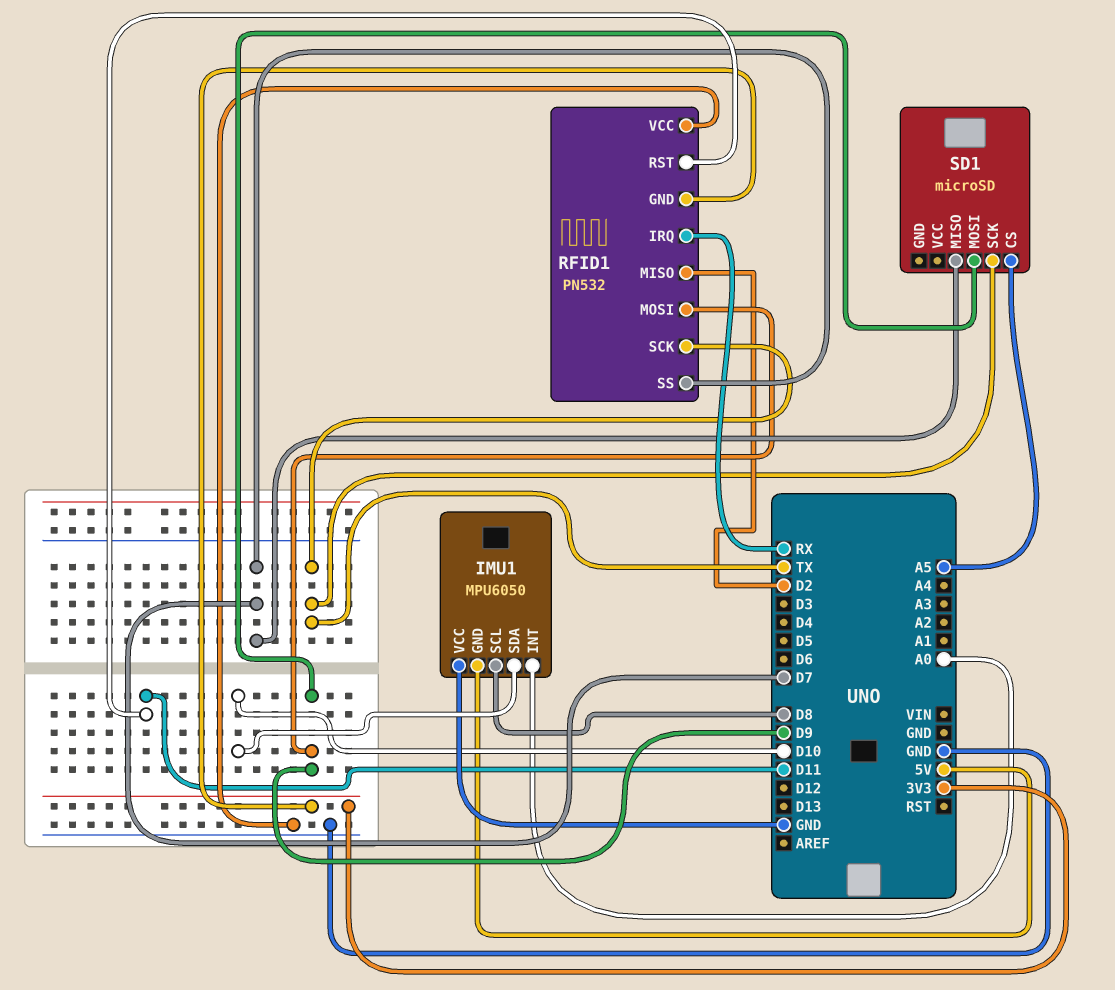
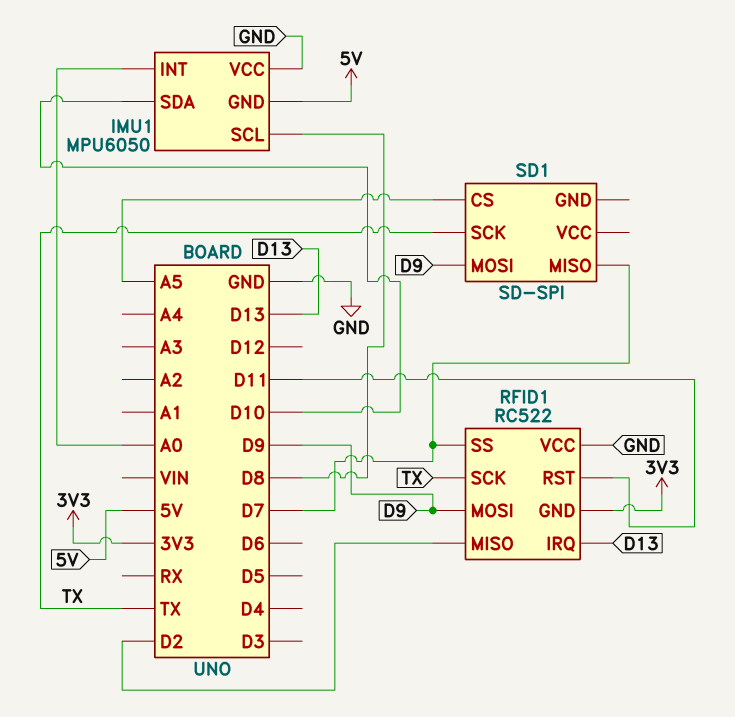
RFID1: PN532 -> RC522
RFID1 pin IRQ: RX -> D13
SD1: microSD -> SD-SPI

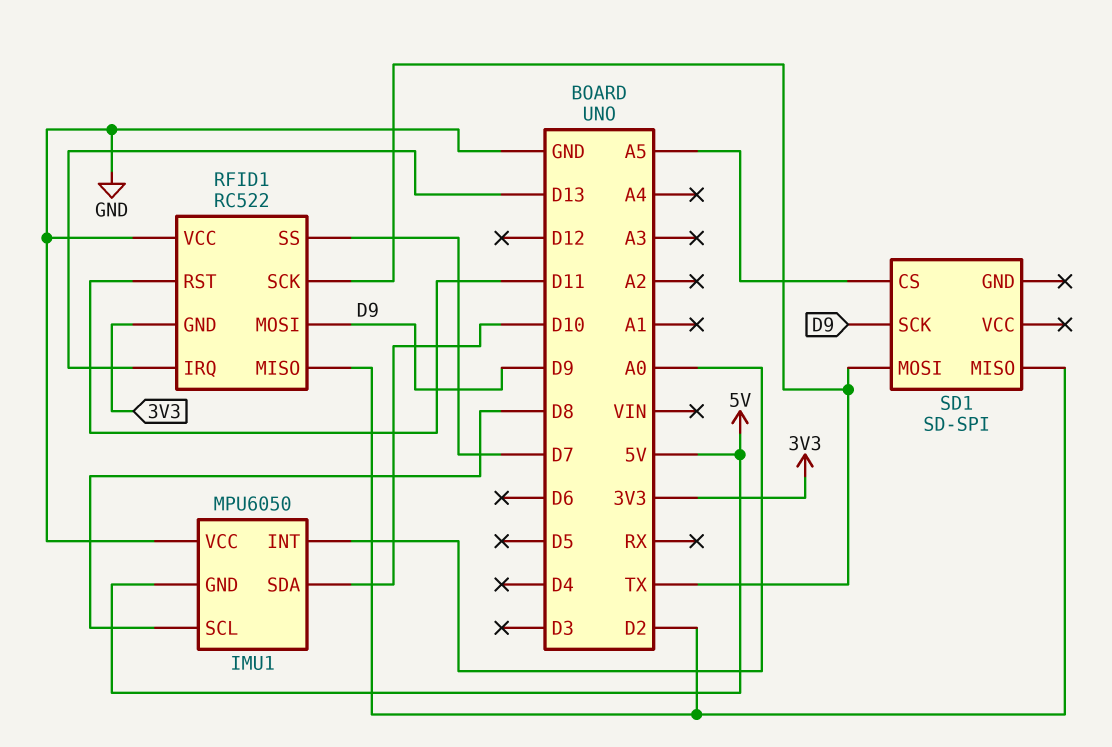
SD1 pin MISO: D7 -> D2
SD1 pin MOSI: D9 -> TX
SD1 pin SCK: TX -> D9

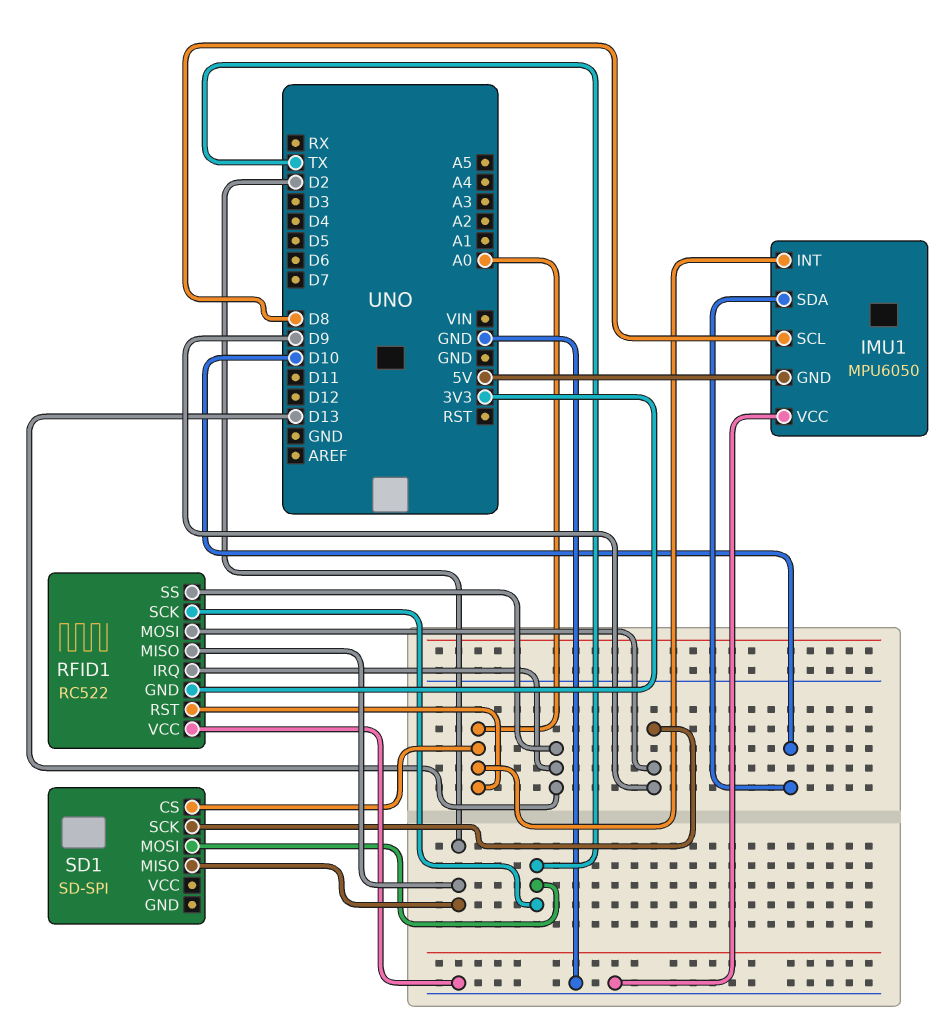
RFID1 pin RST: D11 -> A0
RFID1 pin SS: D7 -> D13
SD1 pin CS: A5 -> A0

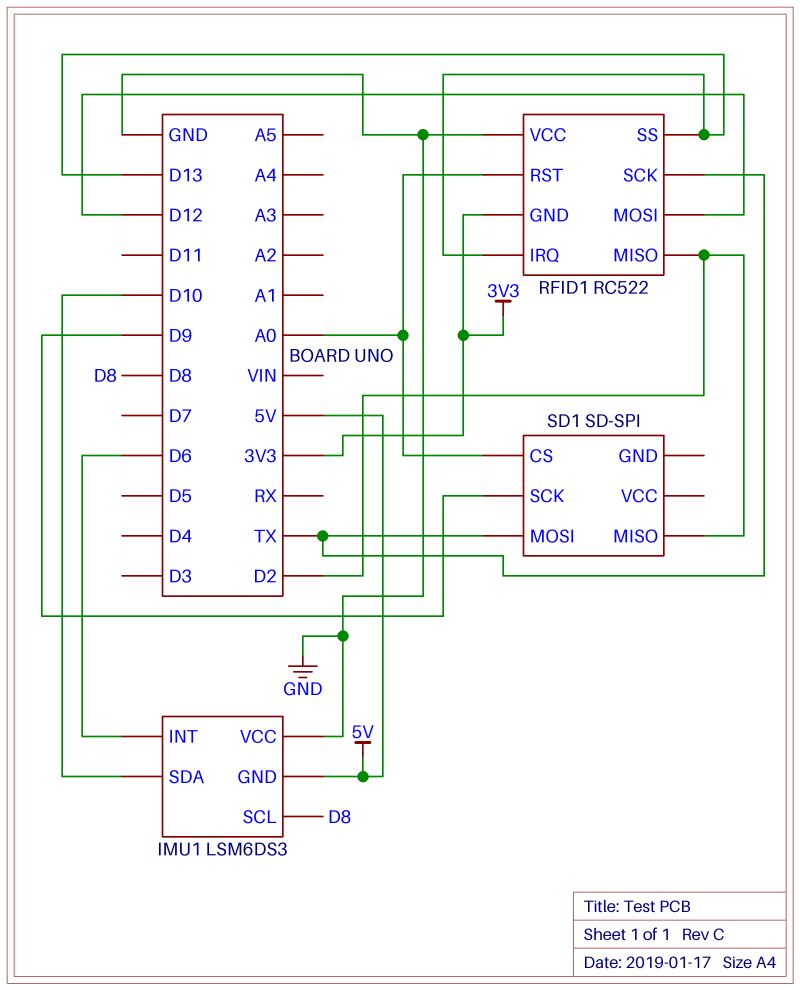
IMU1: MPU6050 -> LSM6DS3
IMU1 pin INT: A0 -> D6
RFID1 pin MOSI: D9 -> D12

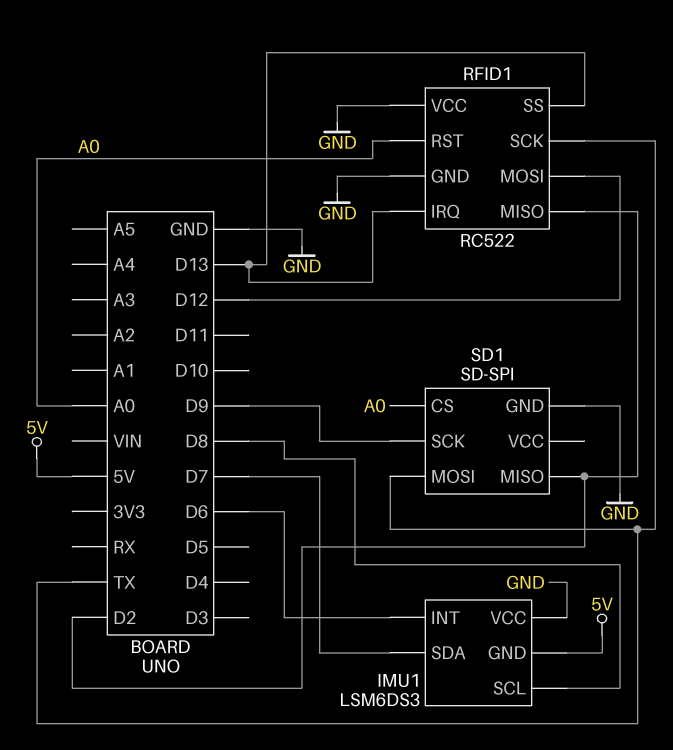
IMU1 pin SDA: D10 -> D7
RFID1 pin GND: 3V3 -> GND
SD1 pin GND: none -> GND

